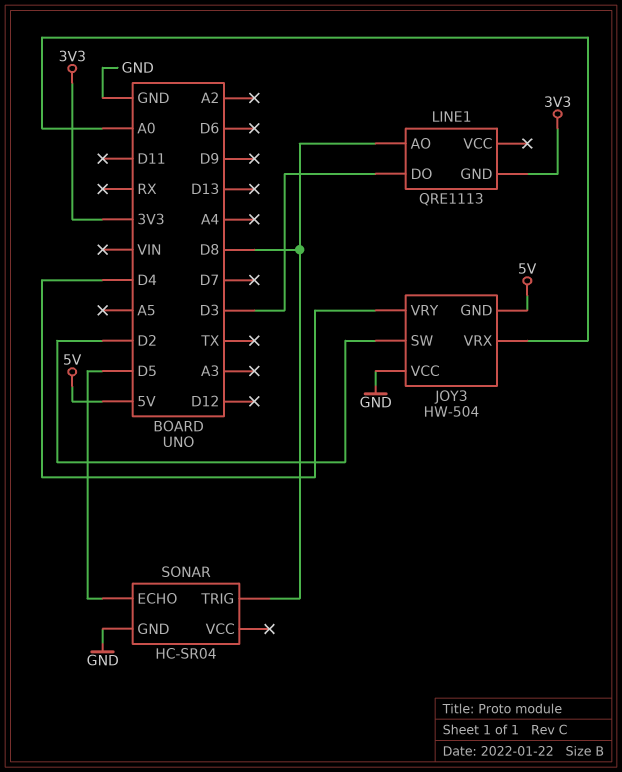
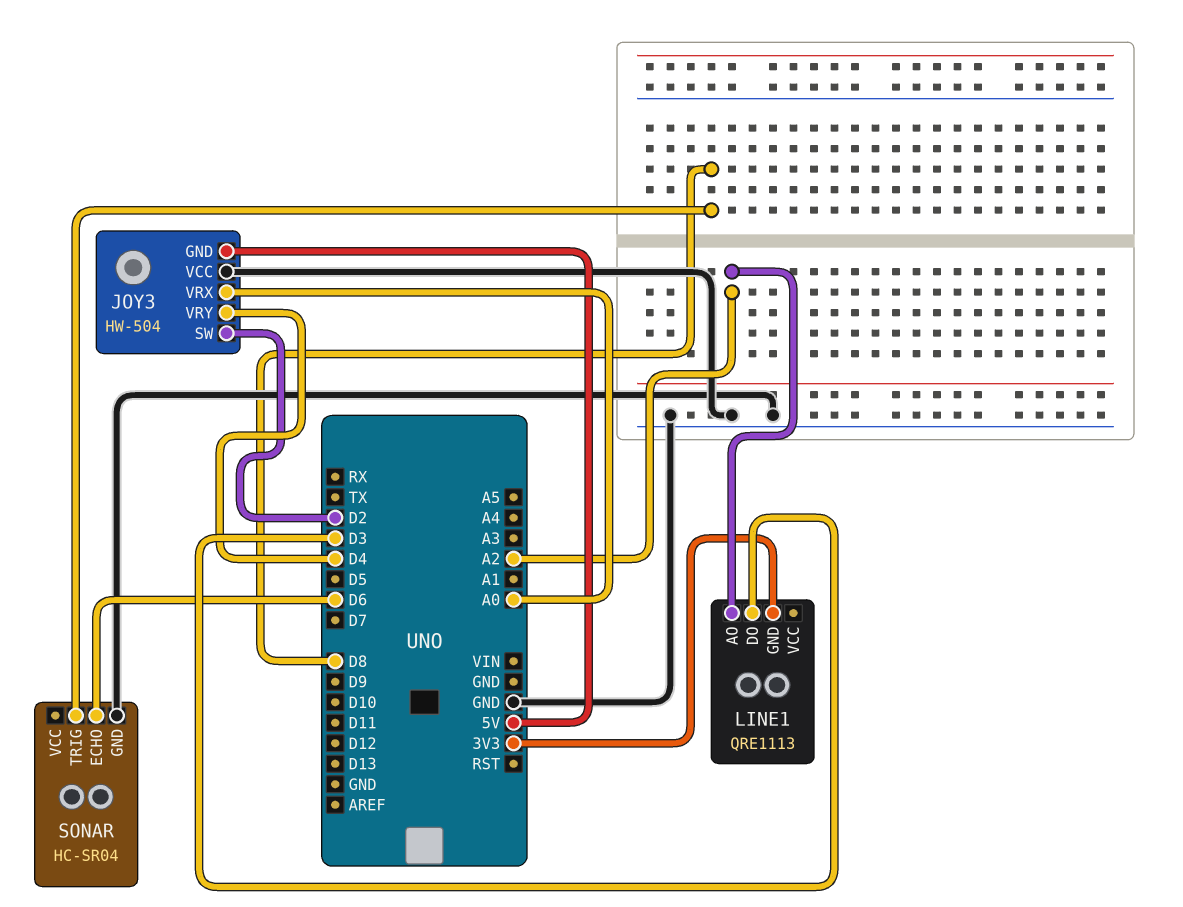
LINE1 pin AO: D8 -> A2
SONAR pin ECHO: D5 -> D6

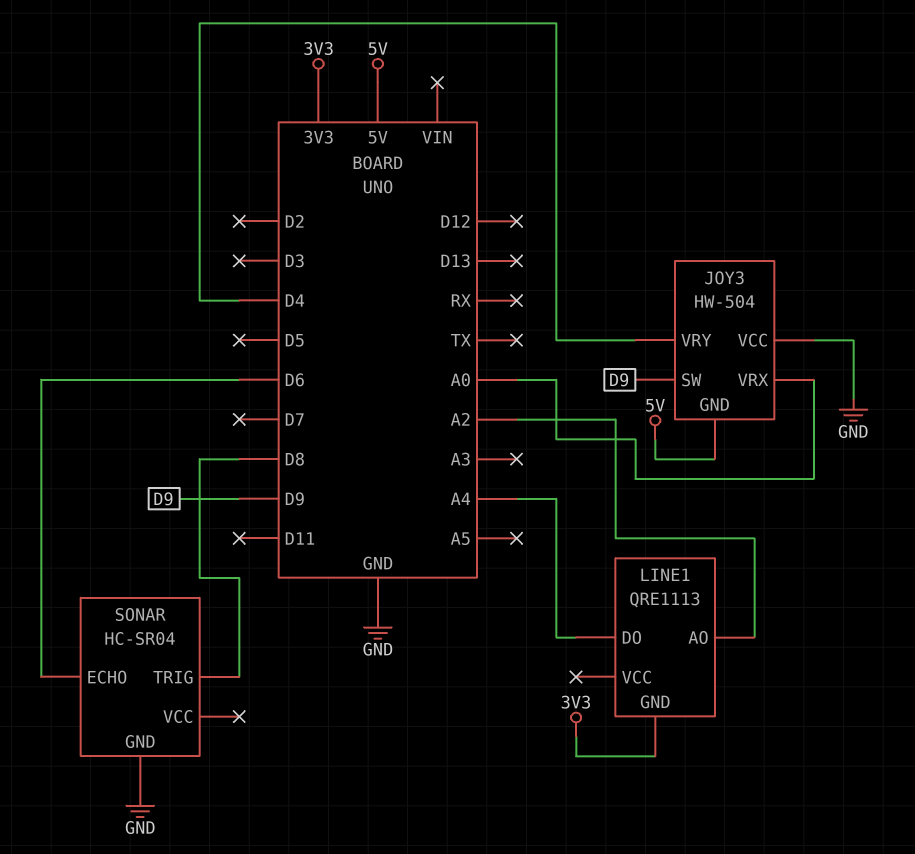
JOY3 pin SW: D2 -> D9
LINE1 pin DO: D3 -> A4

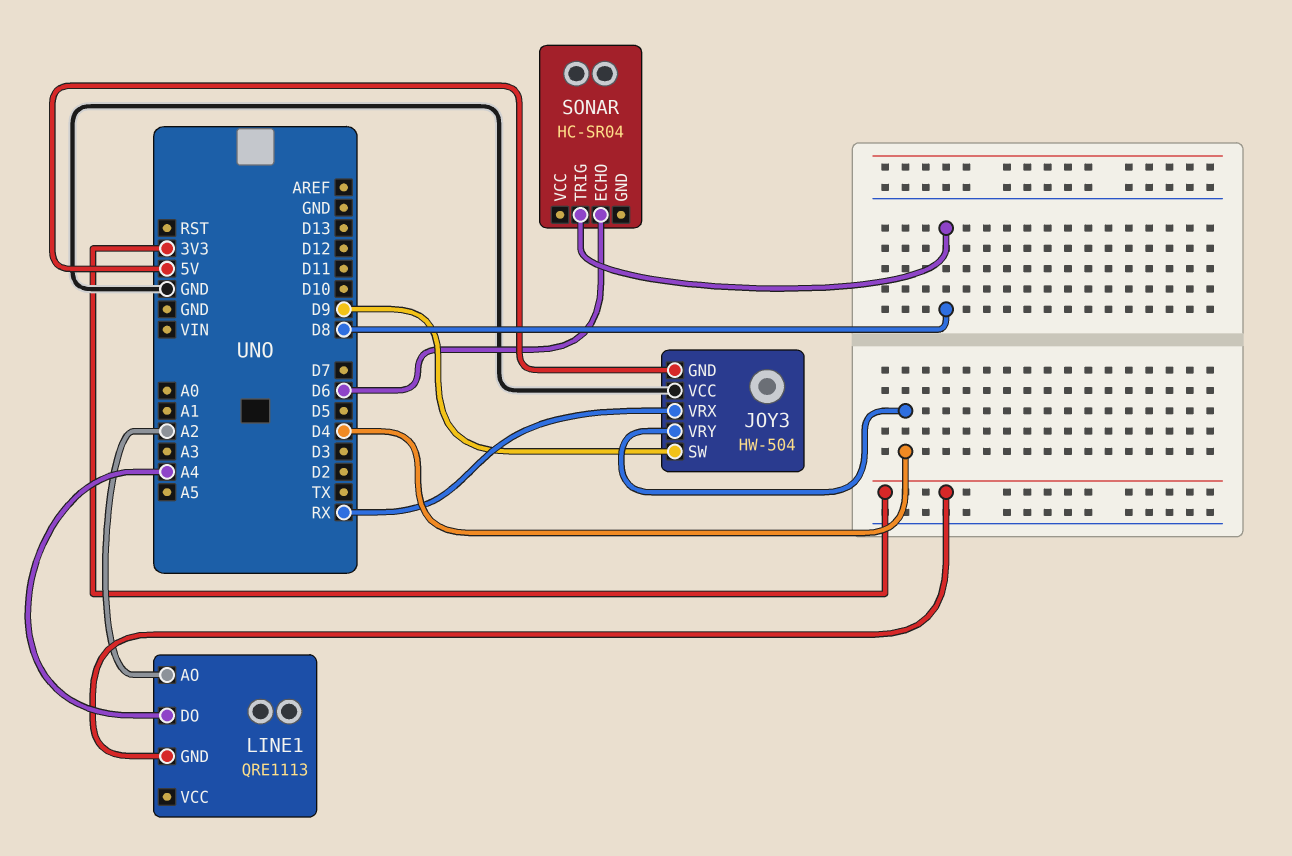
JOY3 pin VRX: A0 -> RX
SONAR pin GND: GND -> none

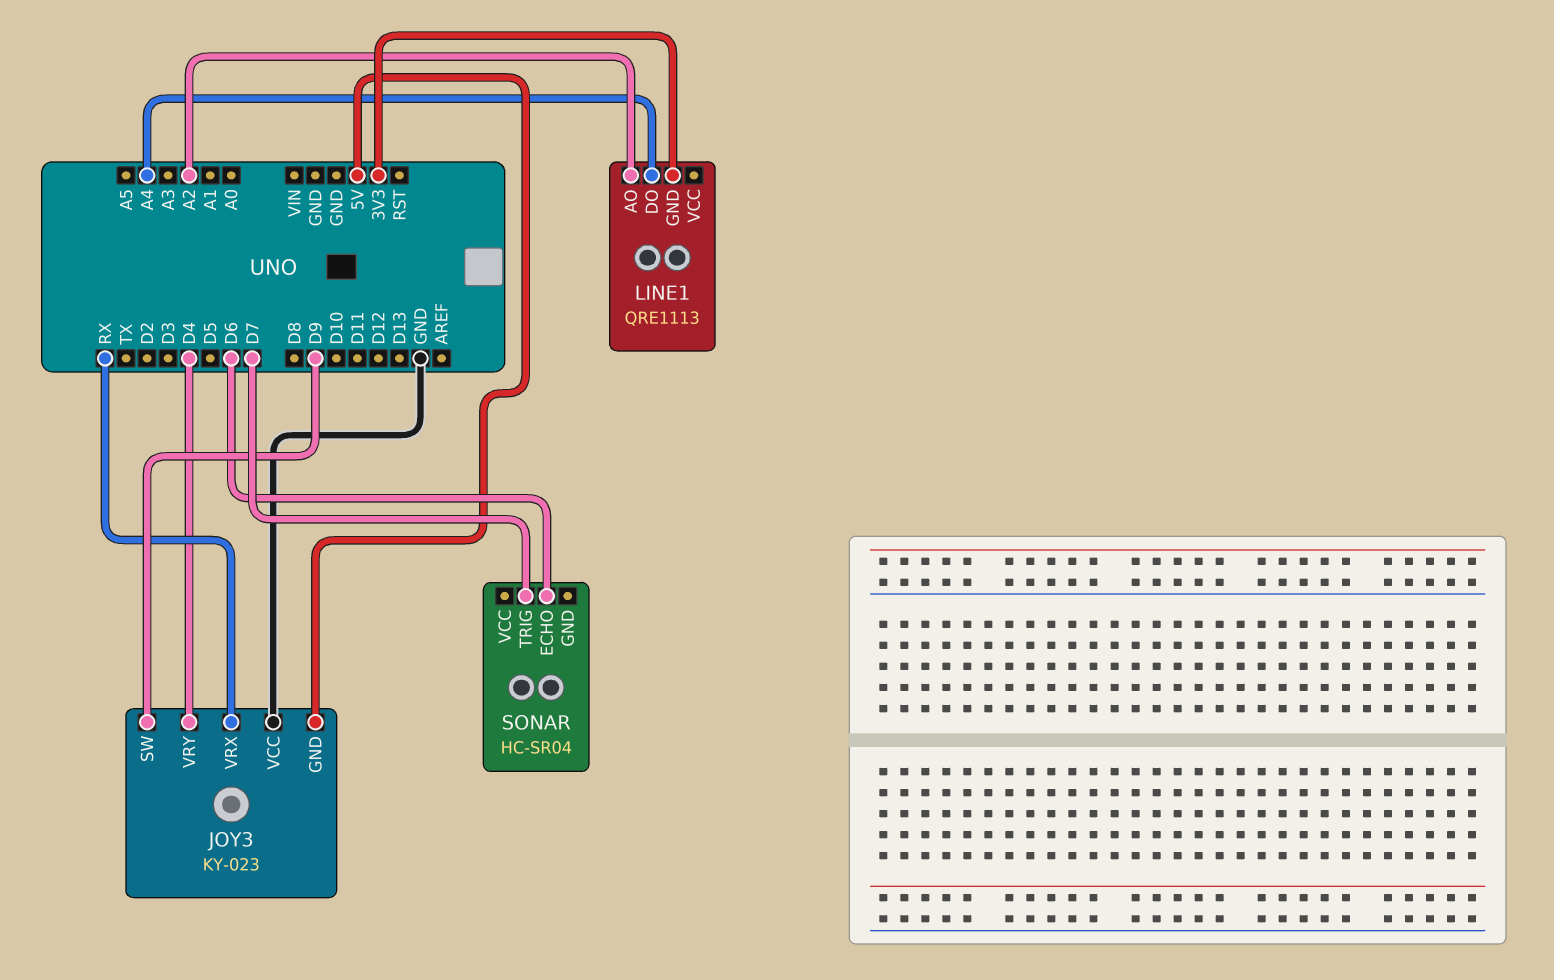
JOY3: HW-504 -> KY-023
SONAR pin TRIG: D8 -> D7

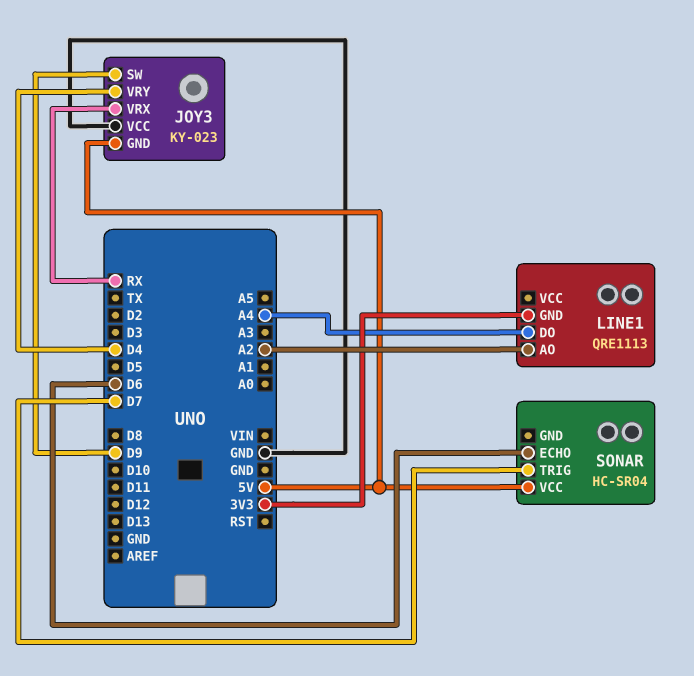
SONAR pin VCC: none -> 5V

